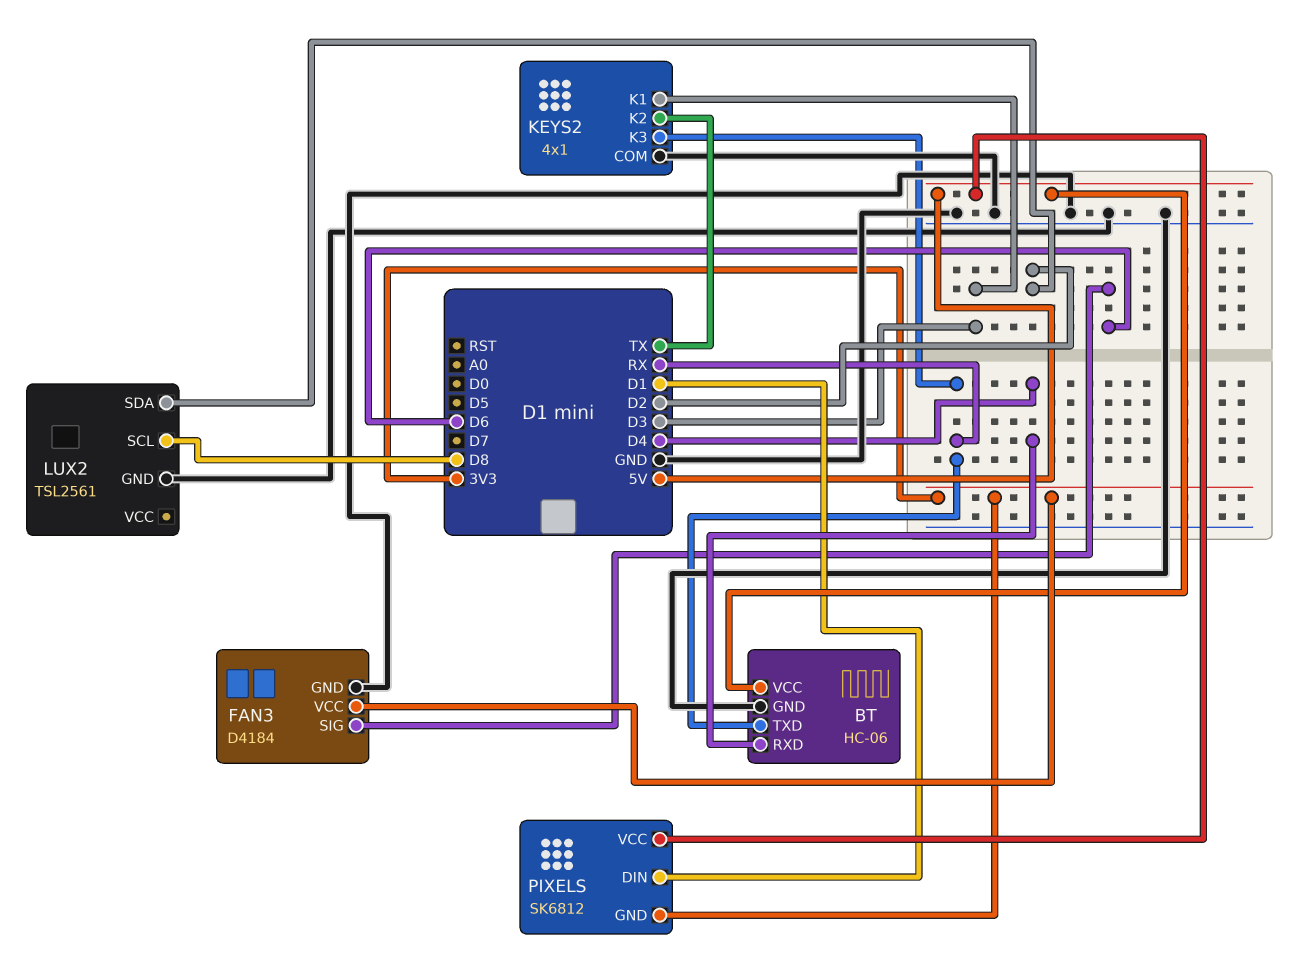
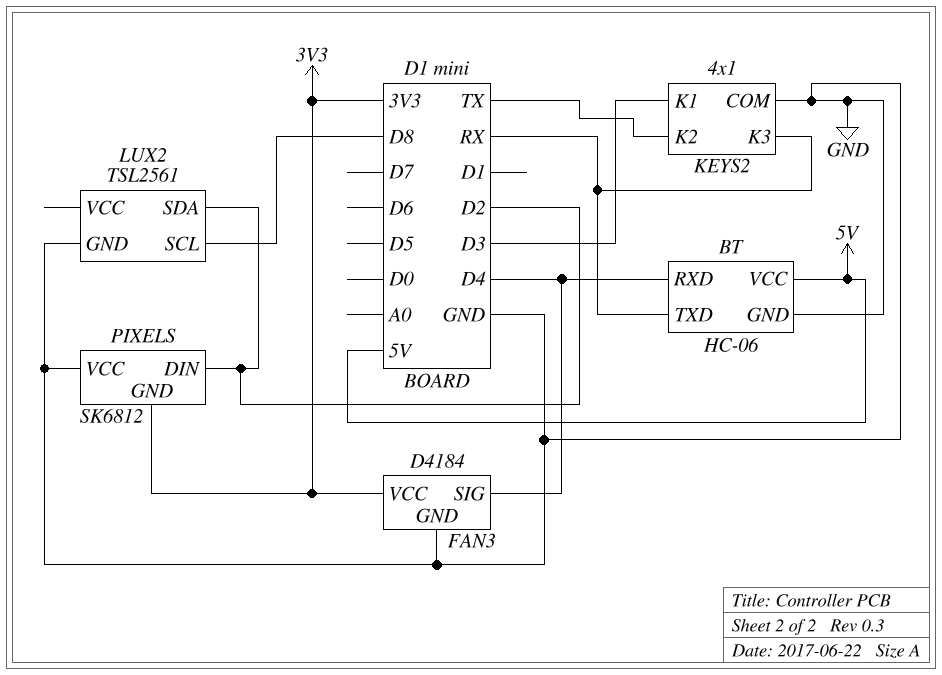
FAN3 pin SIG: D6 -> D4
PIXELS pin DIN: D1 -> D2
PIXELS pin VCC: 5V -> GND

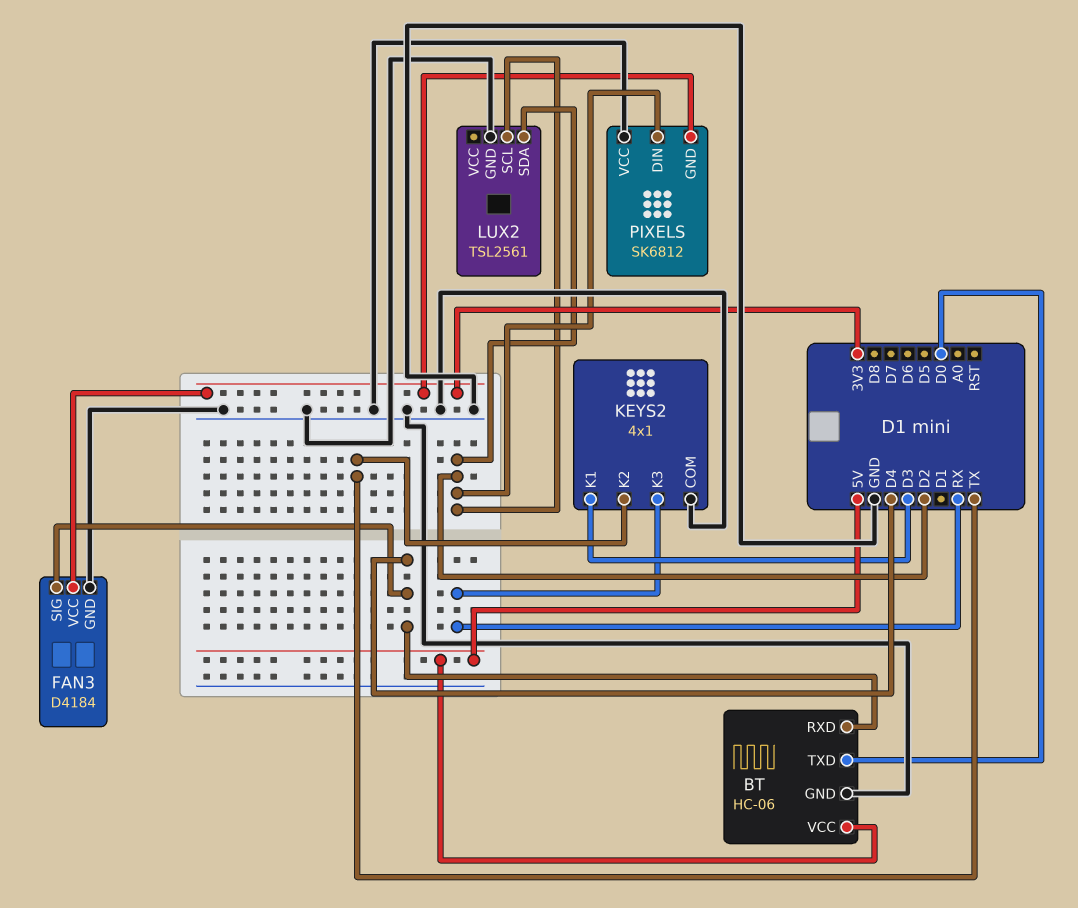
BT pin TXD: RX -> D0
LUX2 pin SCL: D8 -> D2

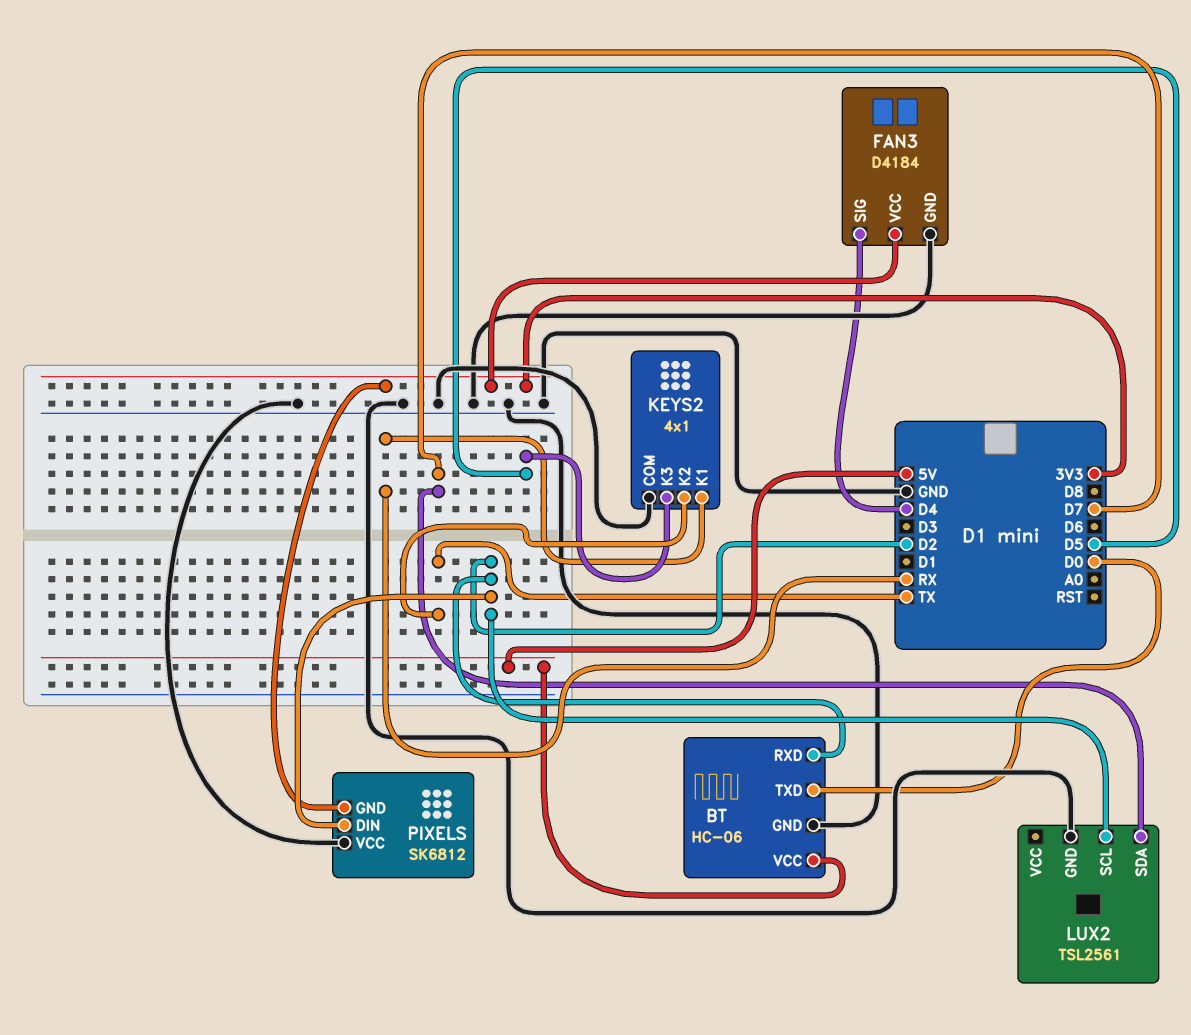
BT pin RXD: D4 -> D2
KEYS2 pin K1: D3 -> RX
KEYS2 pin K3: RX -> D5
LUX2 pin SDA: D2 -> D7

